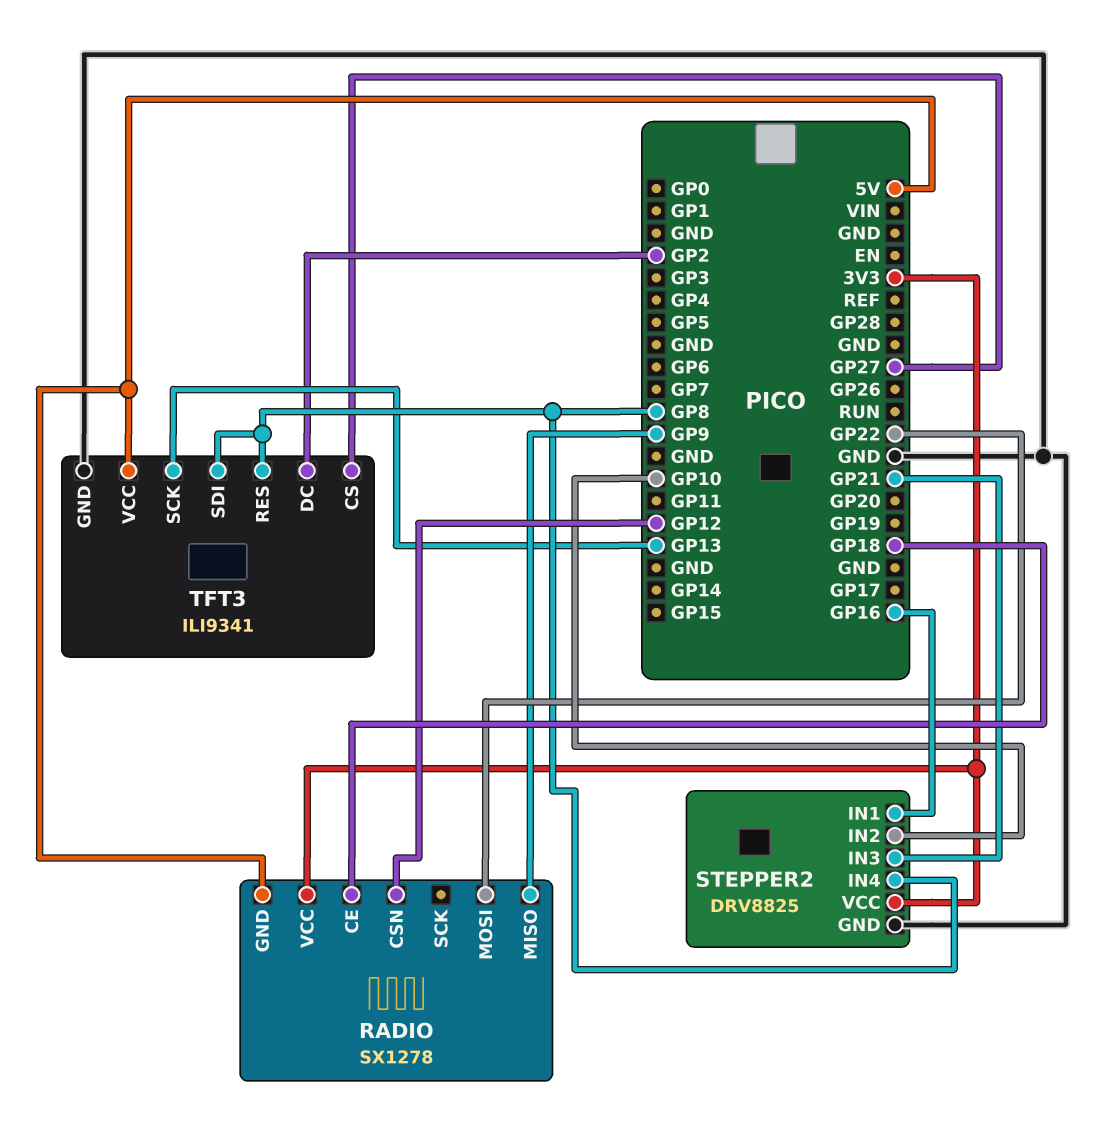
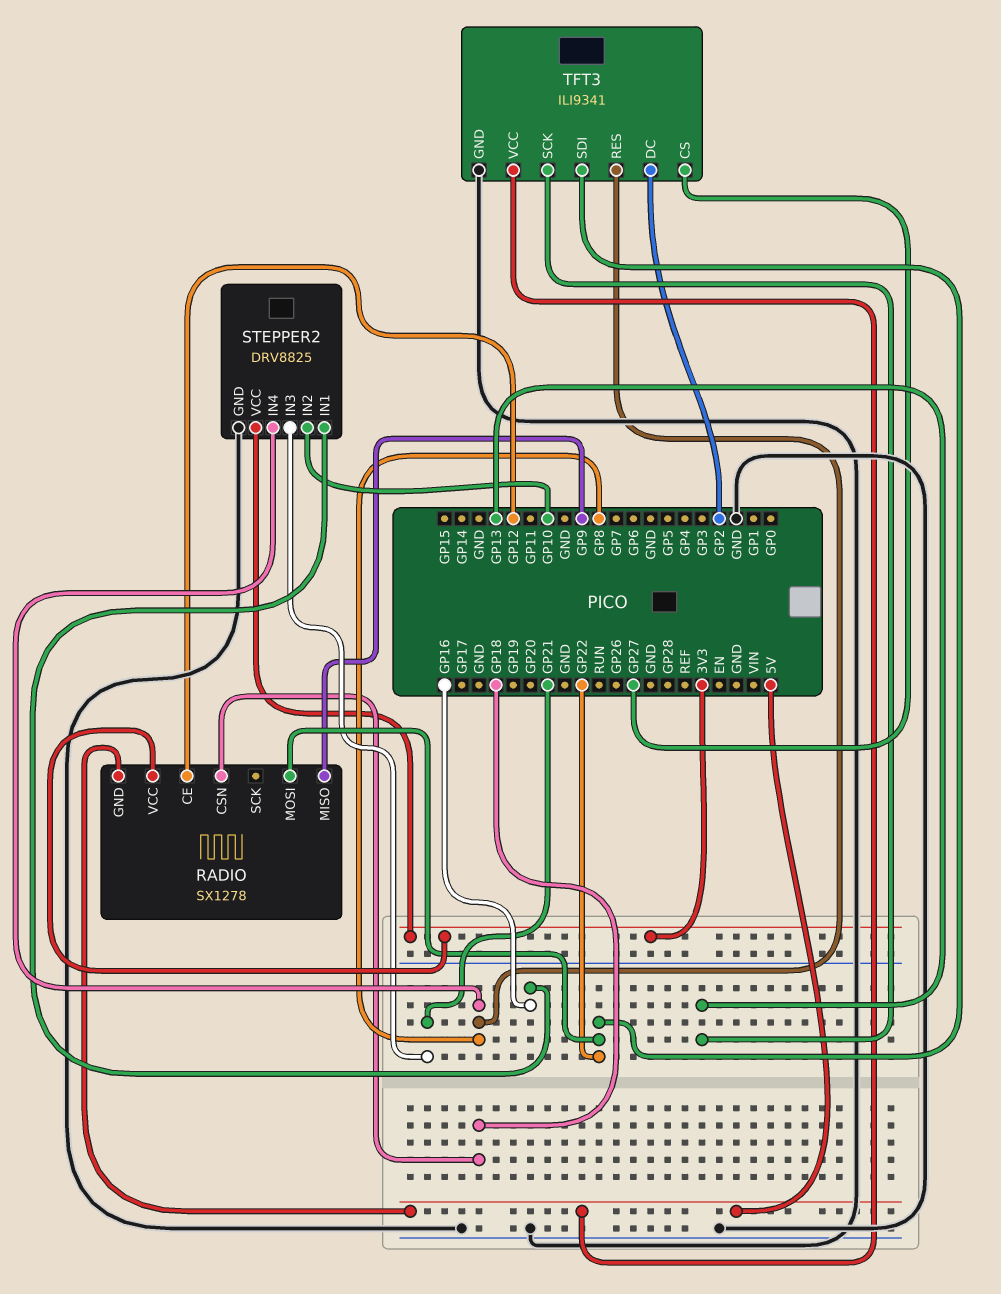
RADIO pin CE: GP18 -> GP12
RADIO pin CSN: GP12 -> GP18
TFT3 pin SDI: GP8 -> GP22

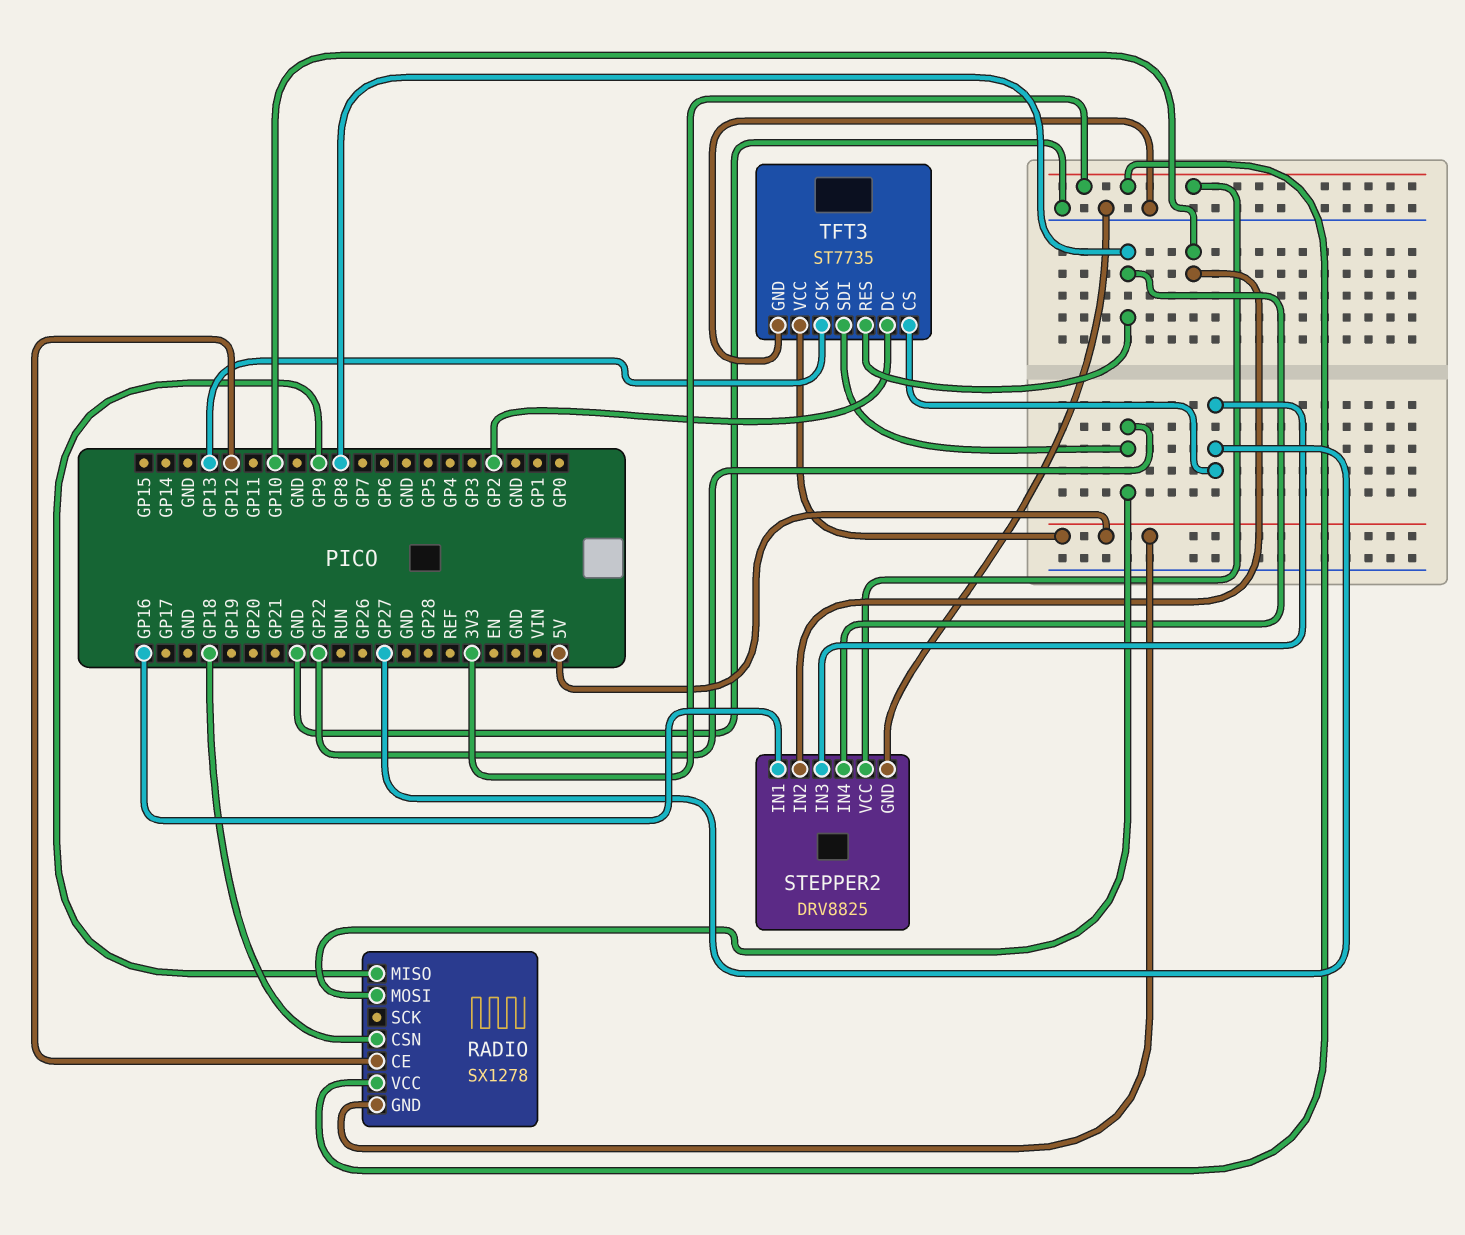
STEPPER2 pin IN3: GP21 -> GP27
TFT3: ILI9341 -> ST7735

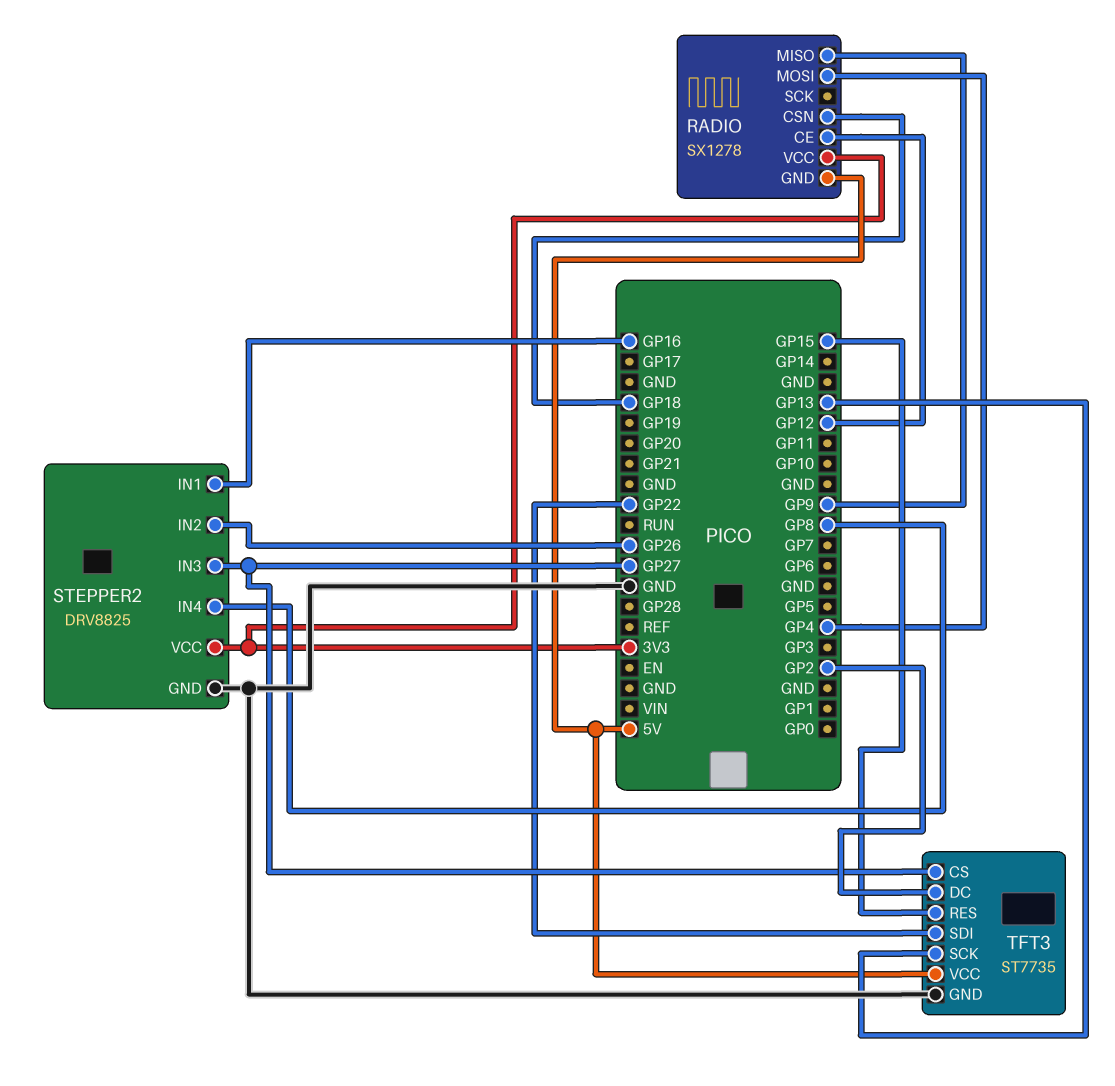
RADIO pin MOSI: GP22 -> GP4
STEPPER2 pin IN2: GP10 -> GP26
TFT3 pin RES: GP8 -> GP15

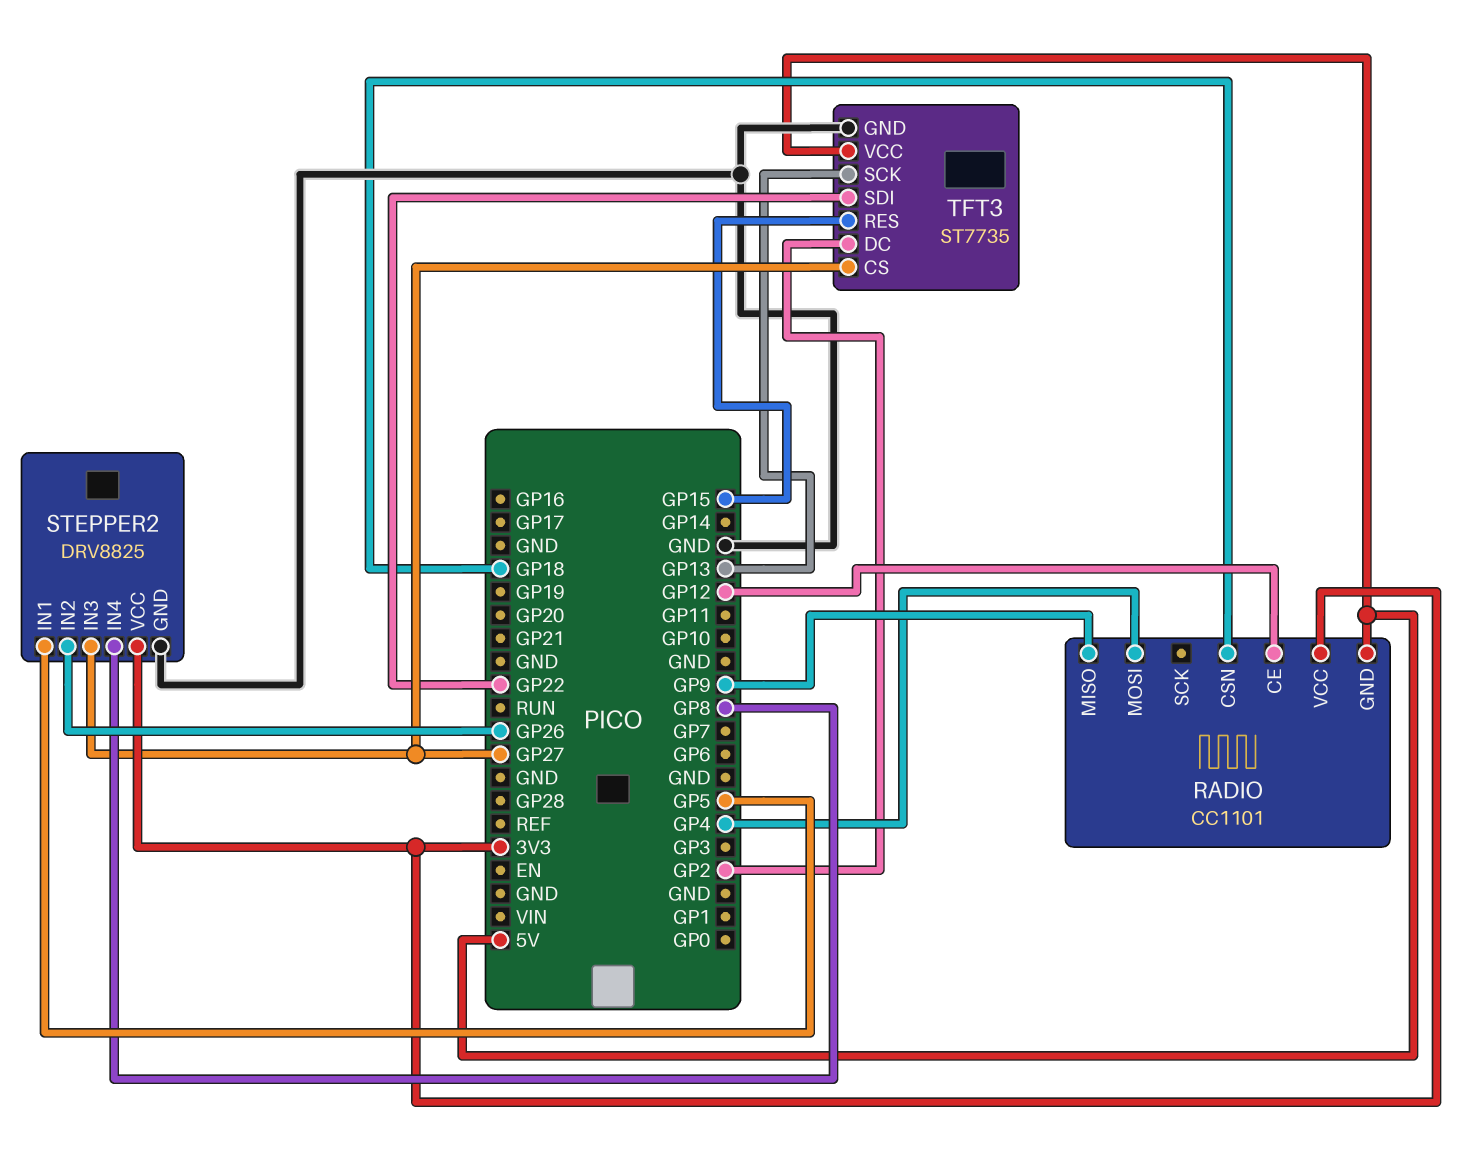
RADIO: SX1278 -> CC1101
STEPPER2 pin IN1: GP16 -> GP5

